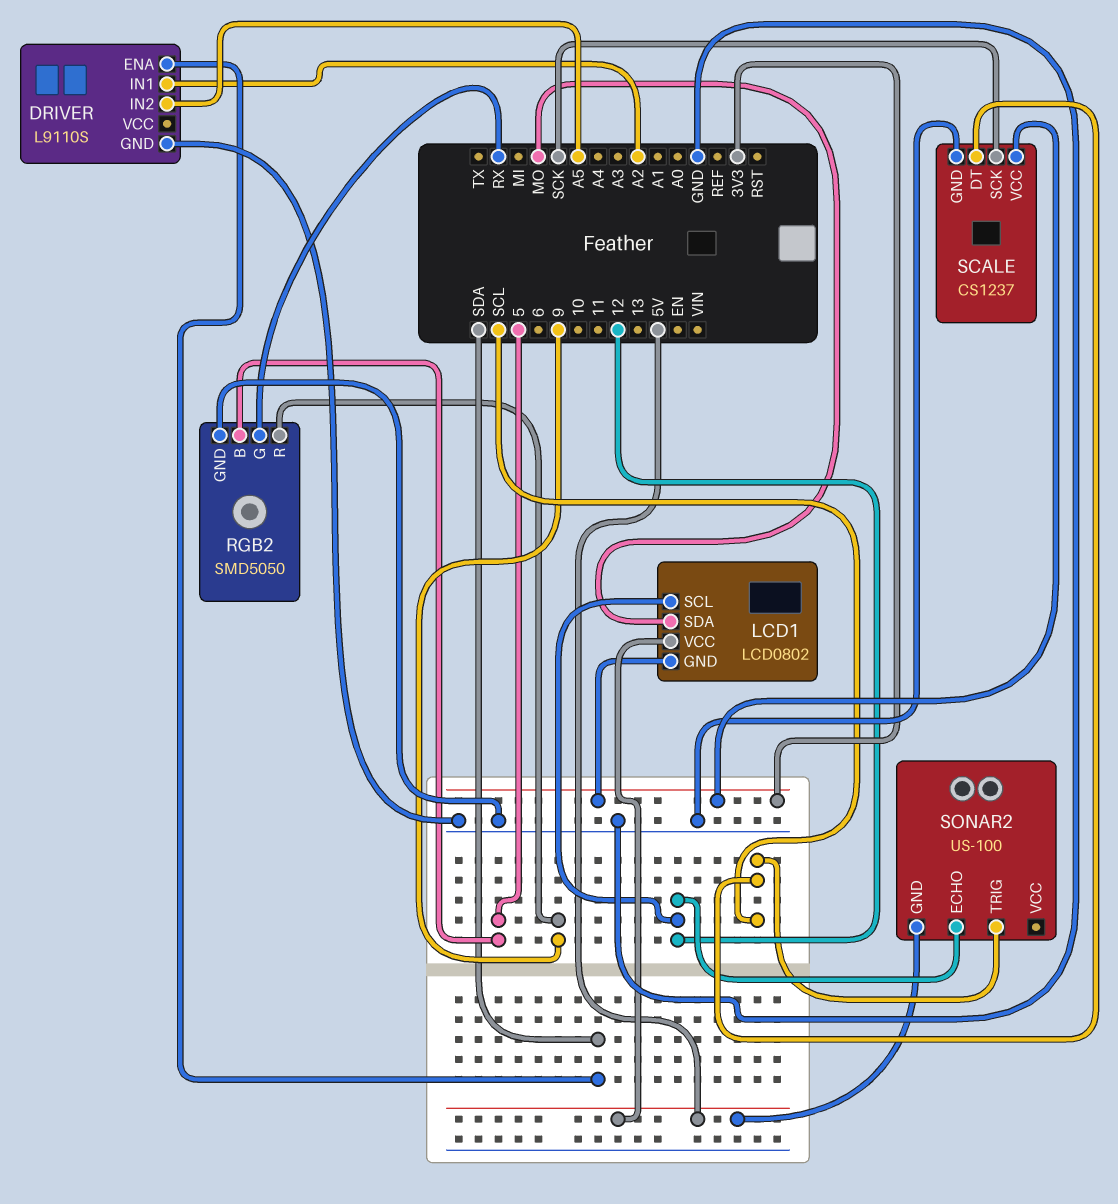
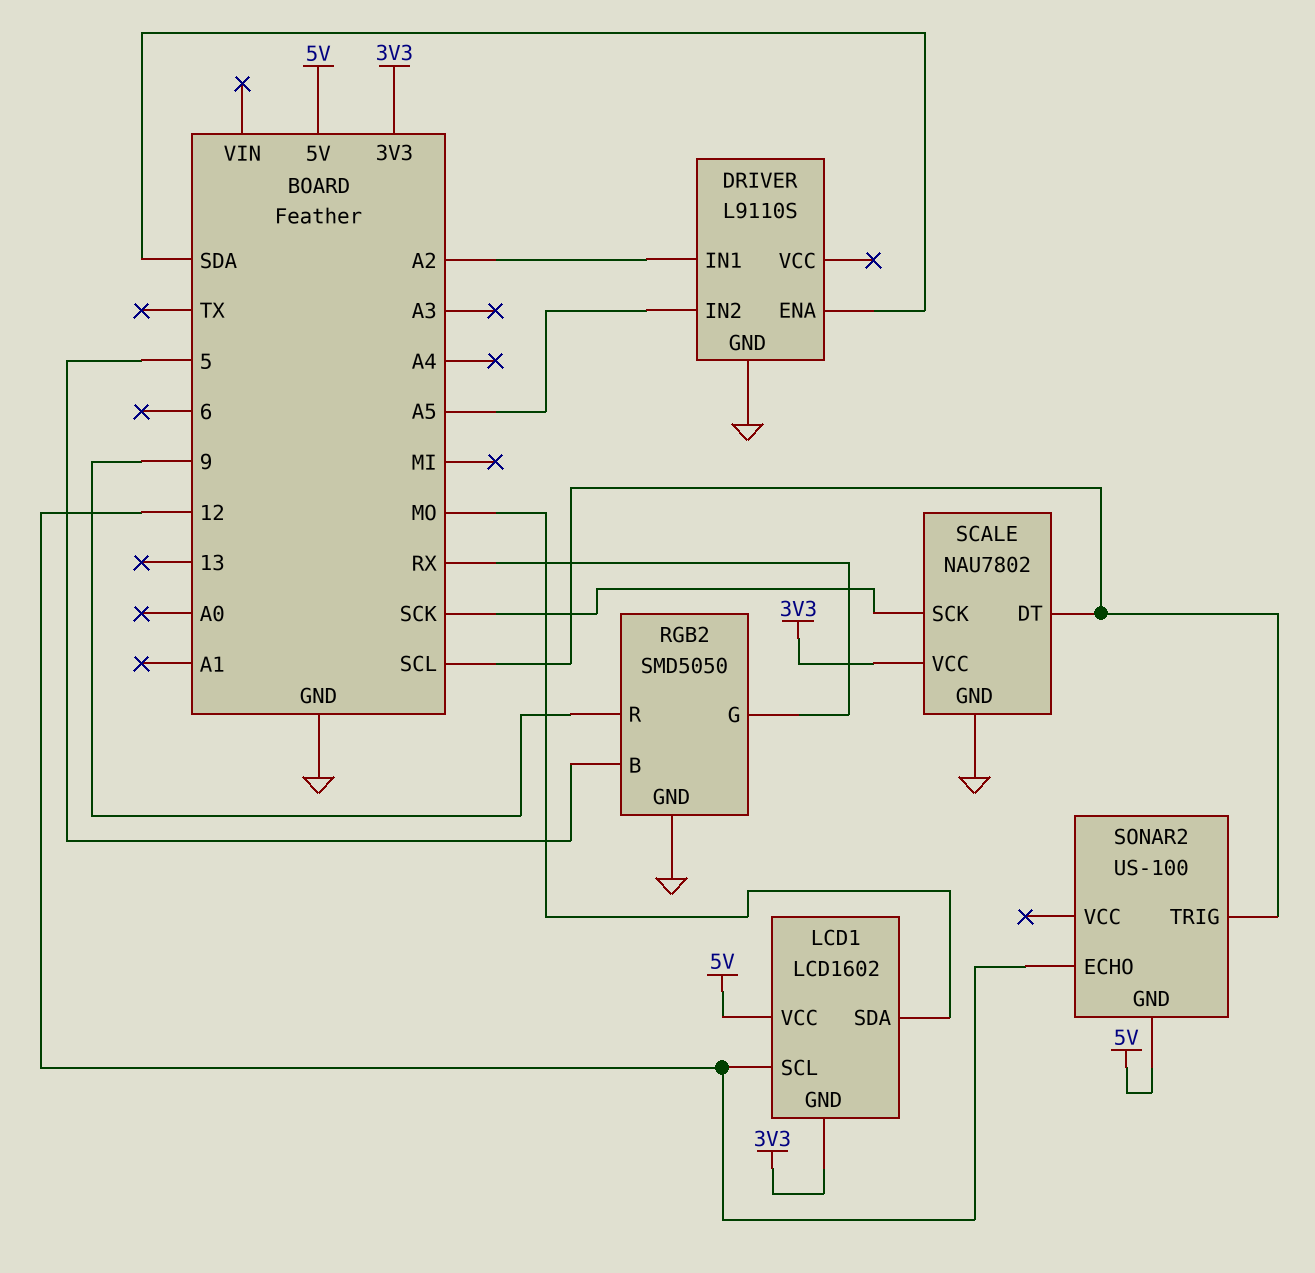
LCD1: LCD0802 -> LCD1602
SCALE: CS1237 -> NAU7802

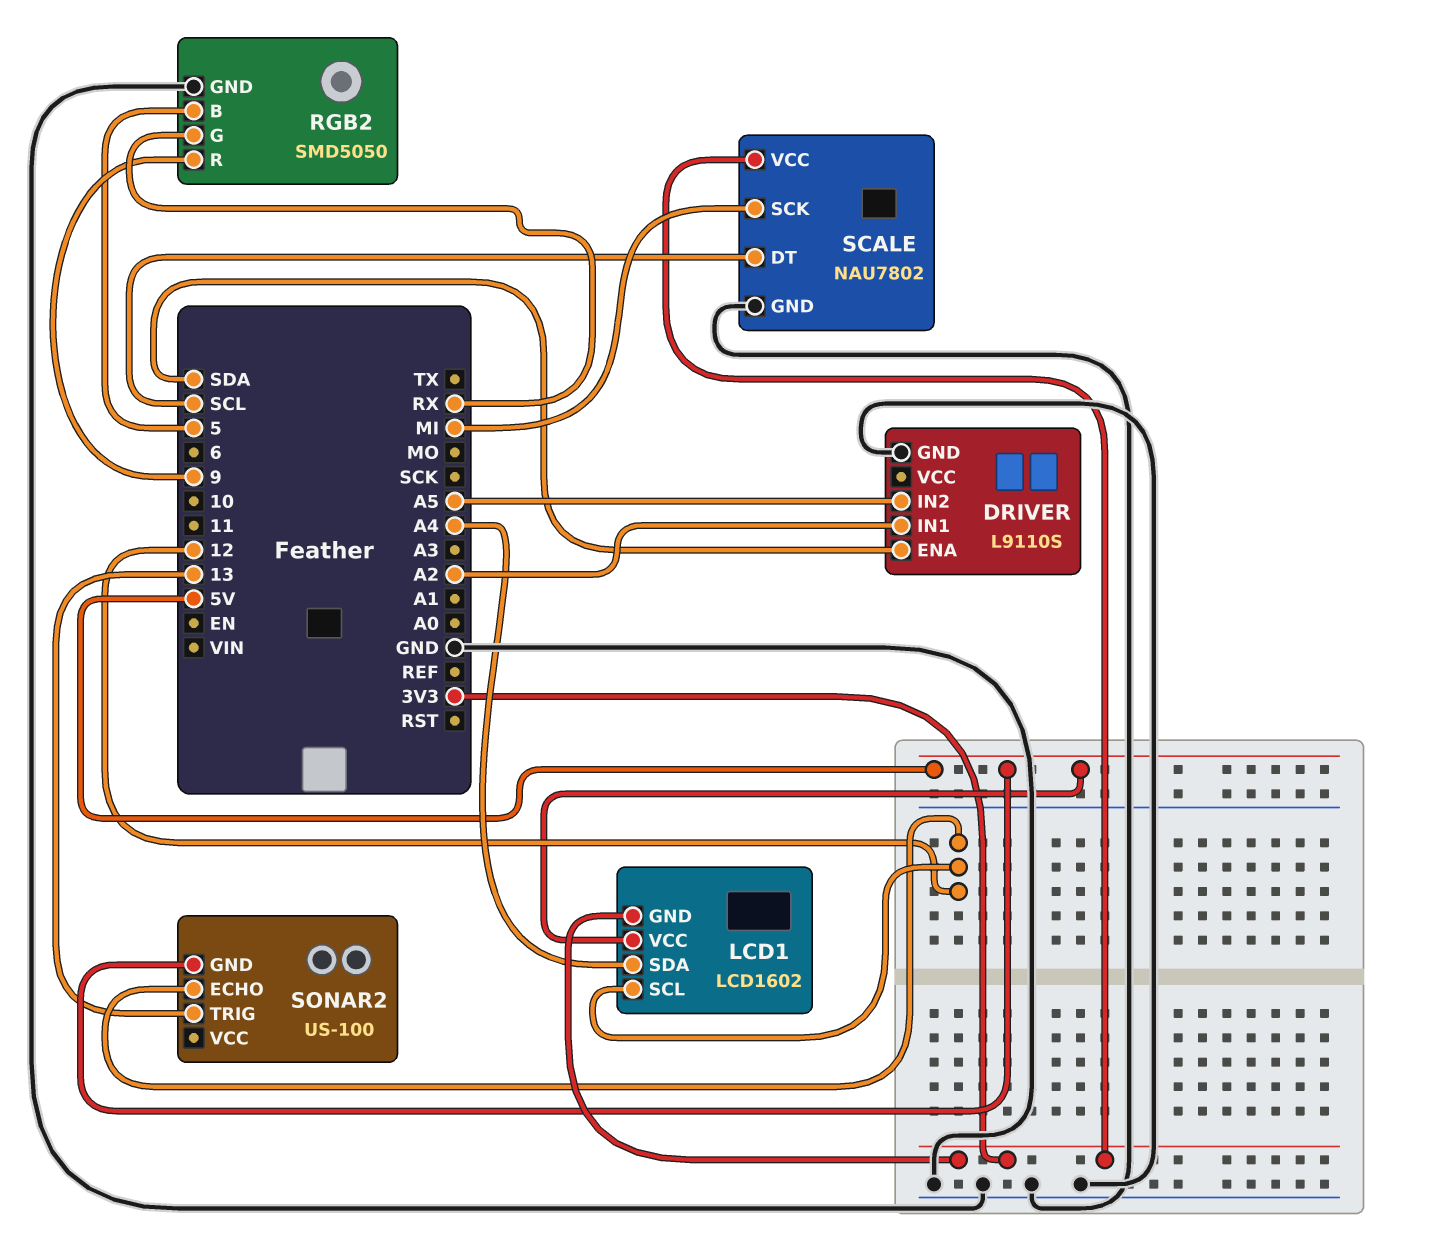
LCD1 pin SDA: MO -> A4
SCALE pin SCK: SCK -> MI
SONAR2 pin TRIG: SCL -> 13

